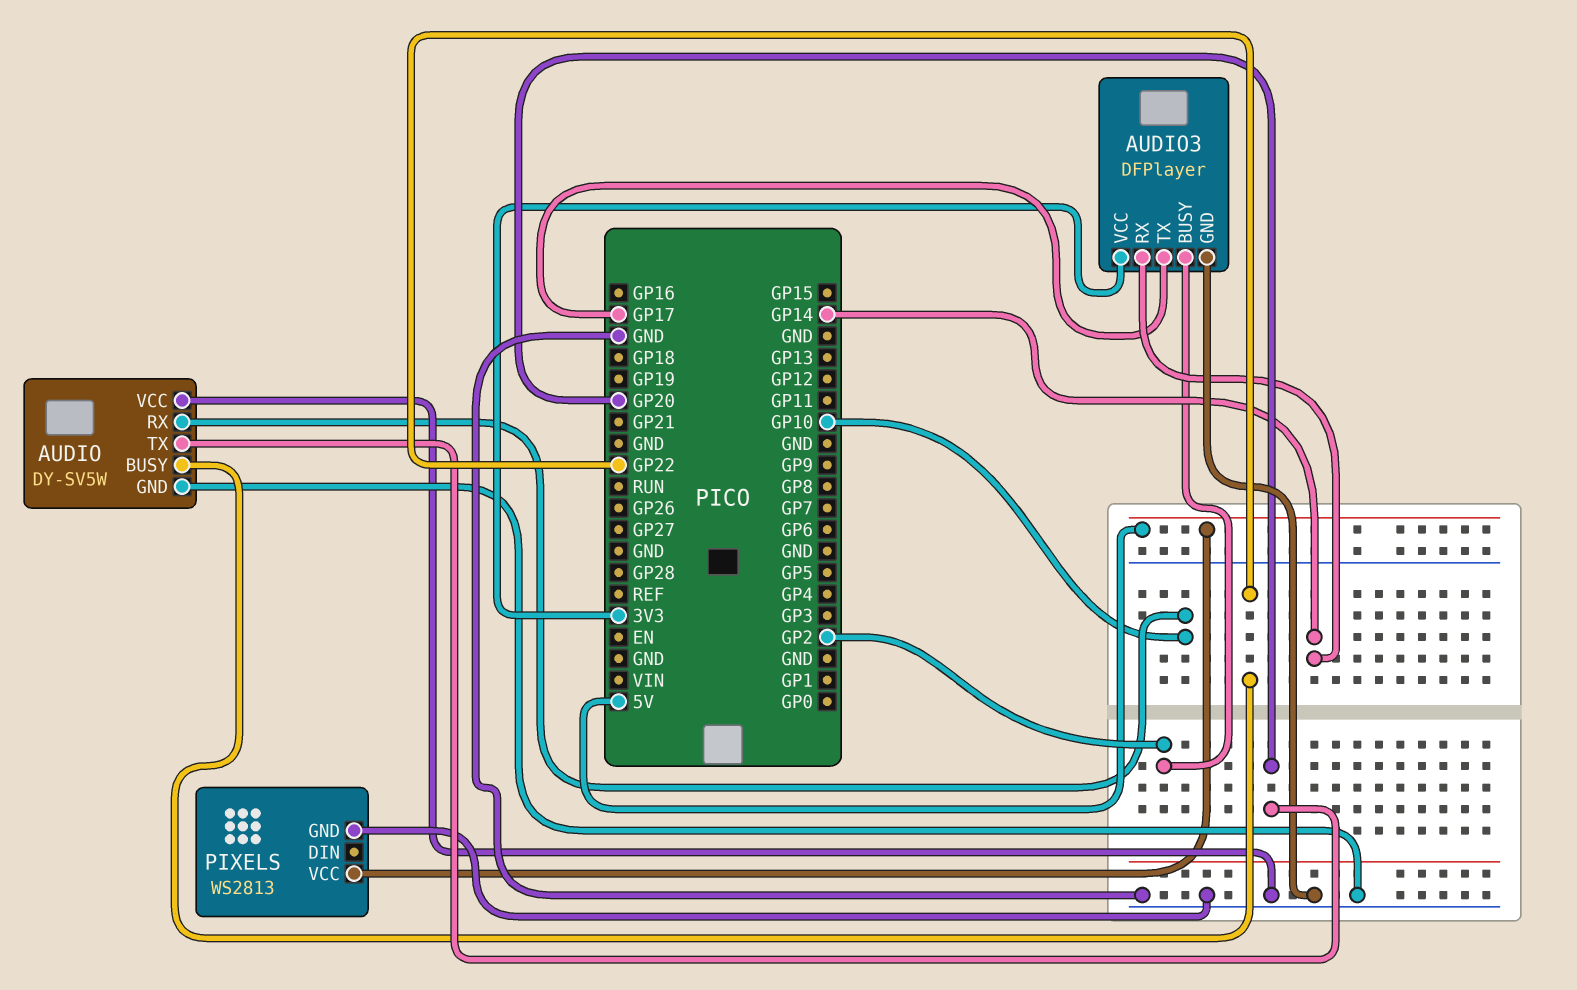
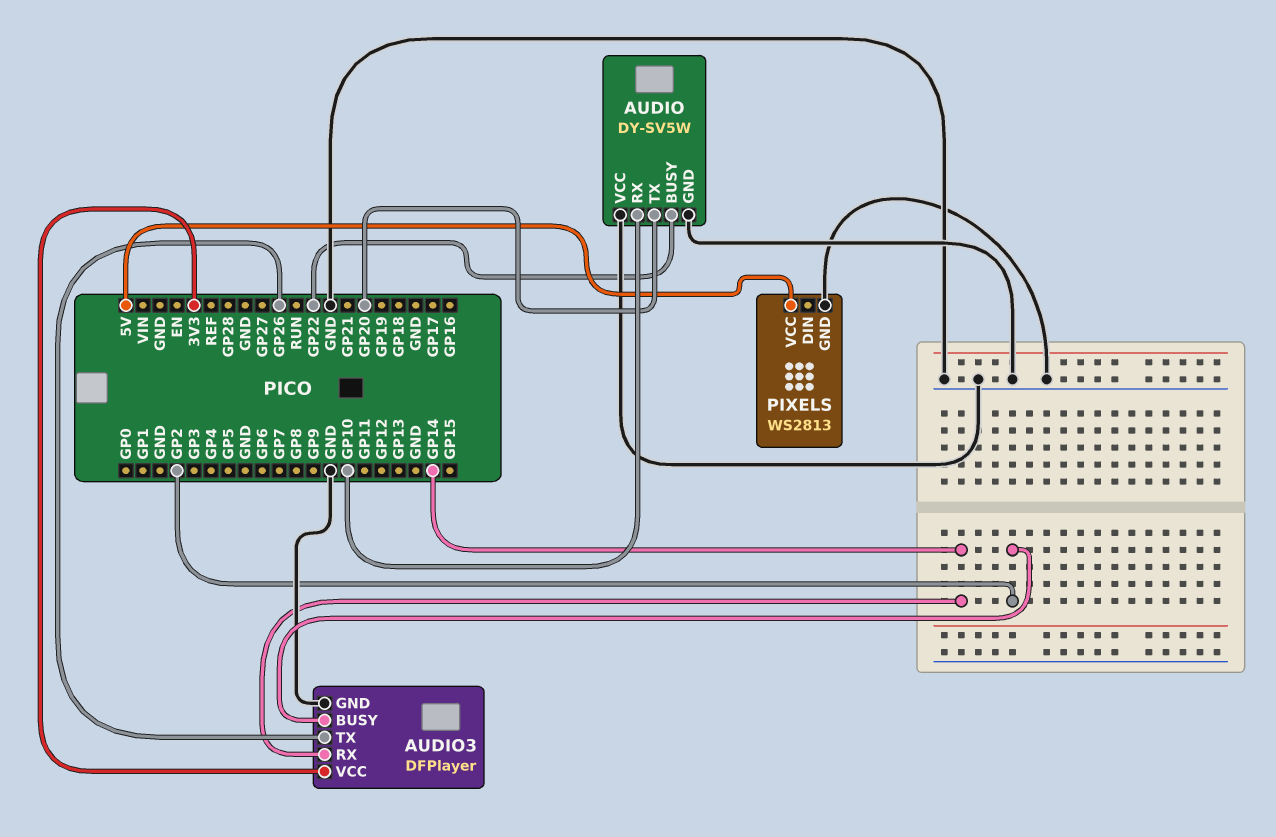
AUDIO3 pin TX: GP17 -> GP26

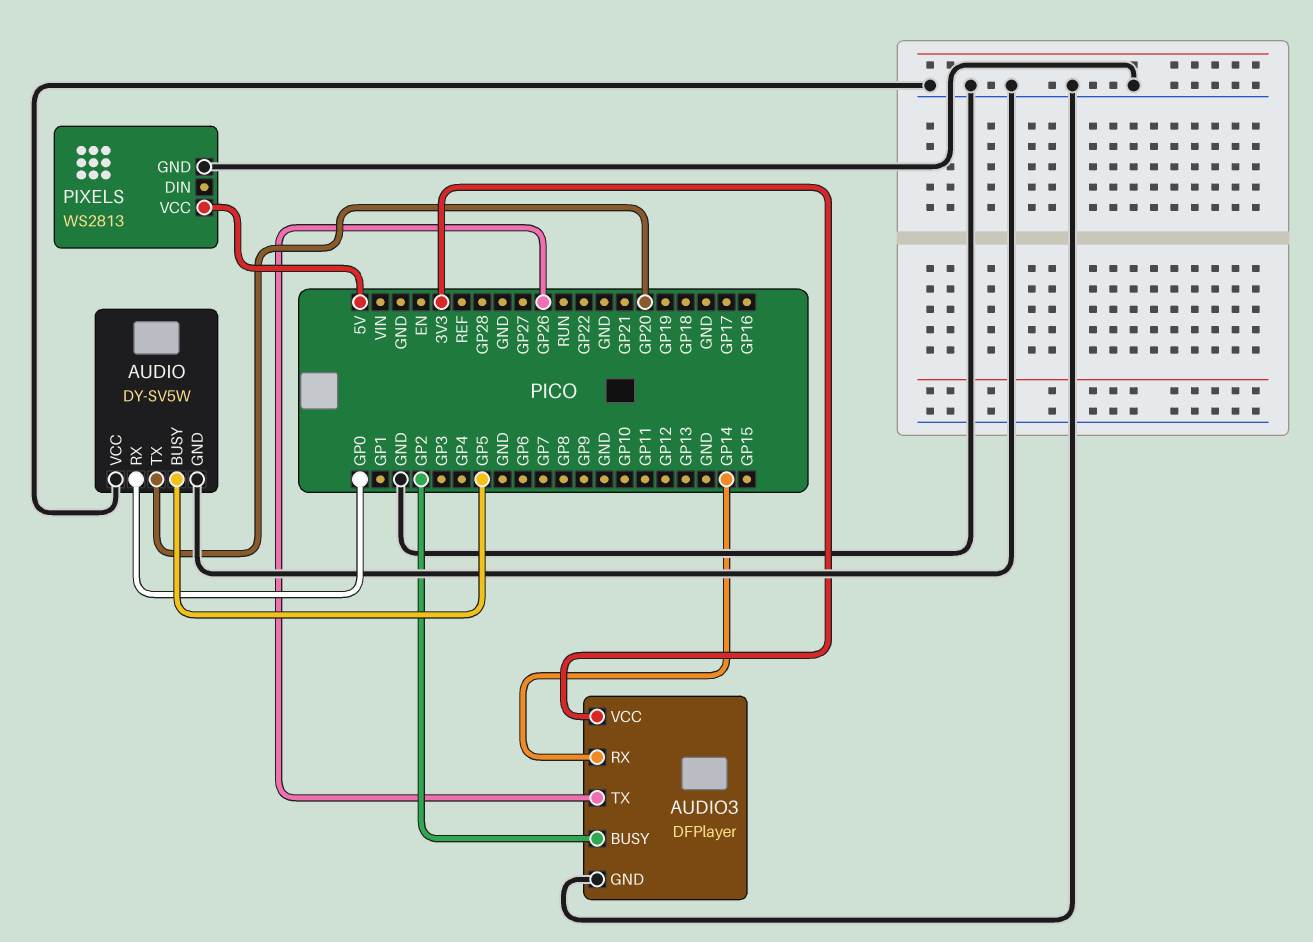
AUDIO pin BUSY: GP22 -> GP5
AUDIO pin RX: GP10 -> GP0

